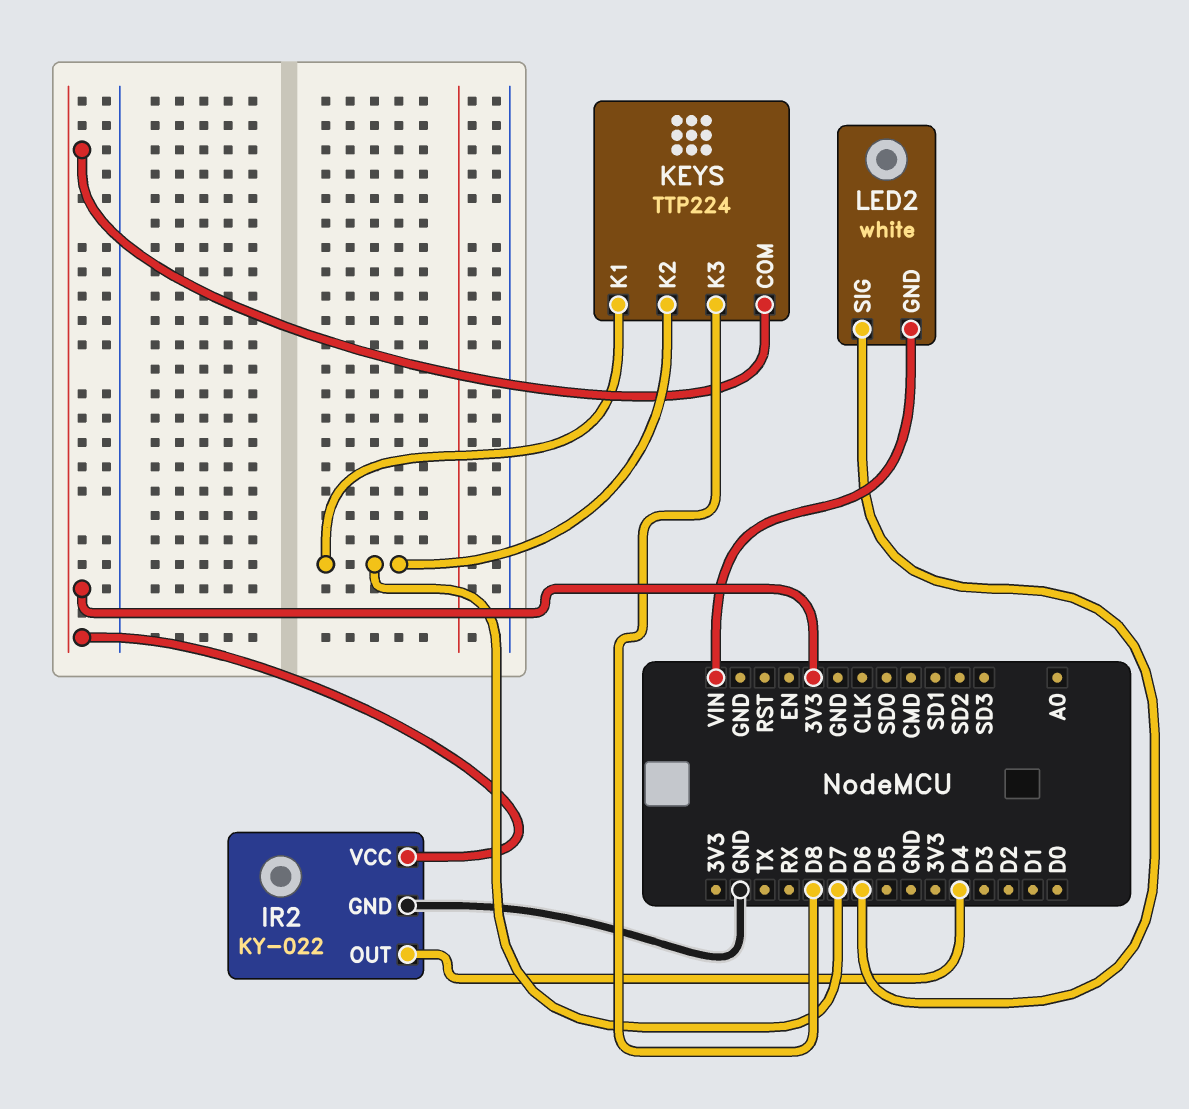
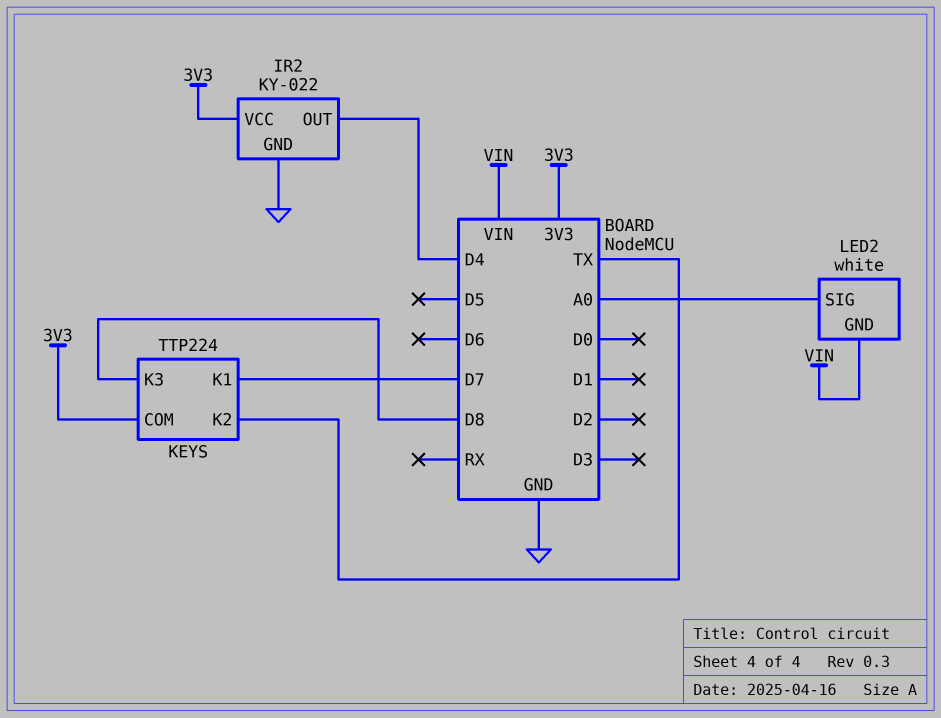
KEYS pin K2: D7 -> TX
LED2 pin SIG: D6 -> A0

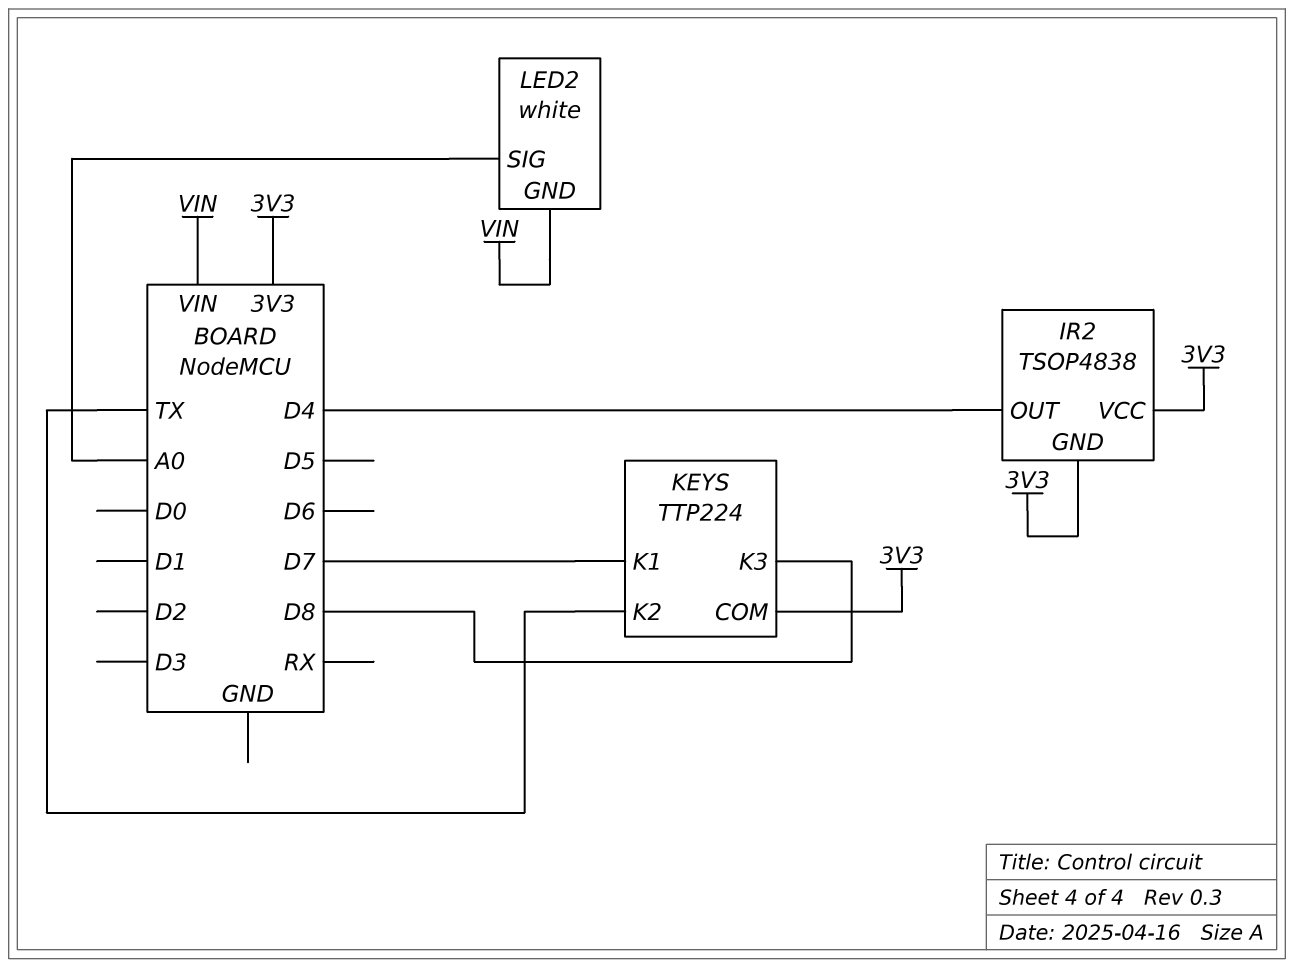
IR2: KY-022 -> TSOP4838
IR2 pin GND: GND -> 3V3

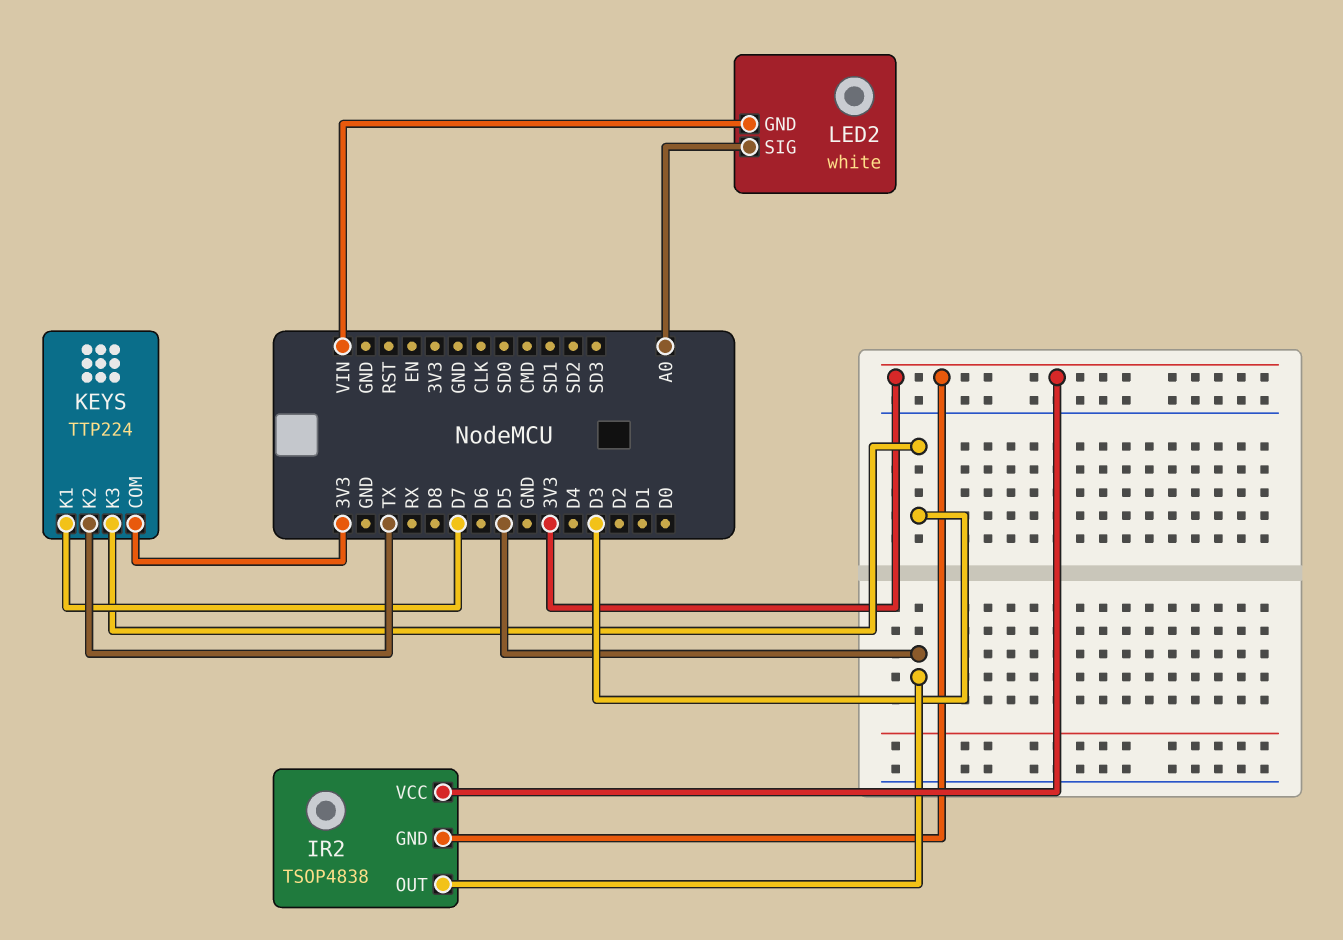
IR2 pin OUT: D4 -> D5
KEYS pin K3: D8 -> D3

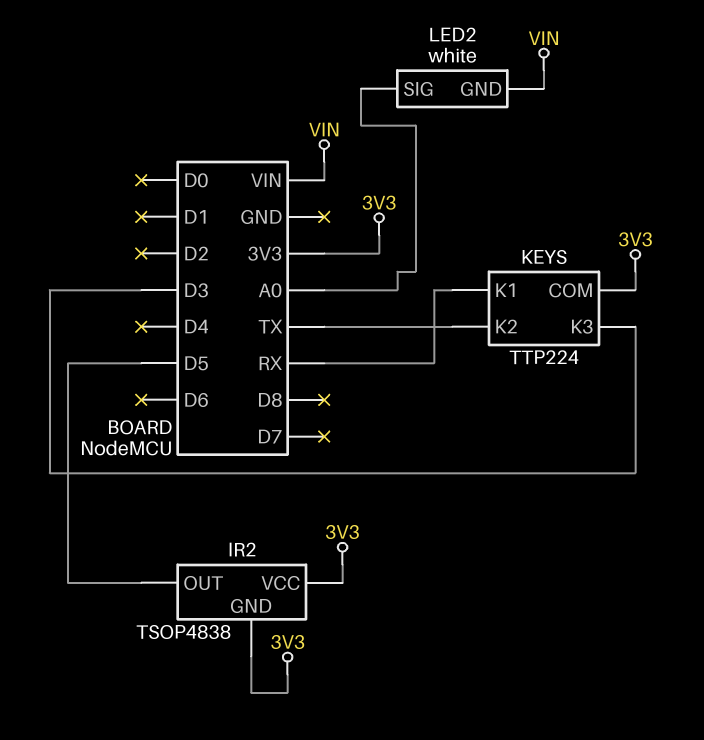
KEYS pin K1: D7 -> RX

